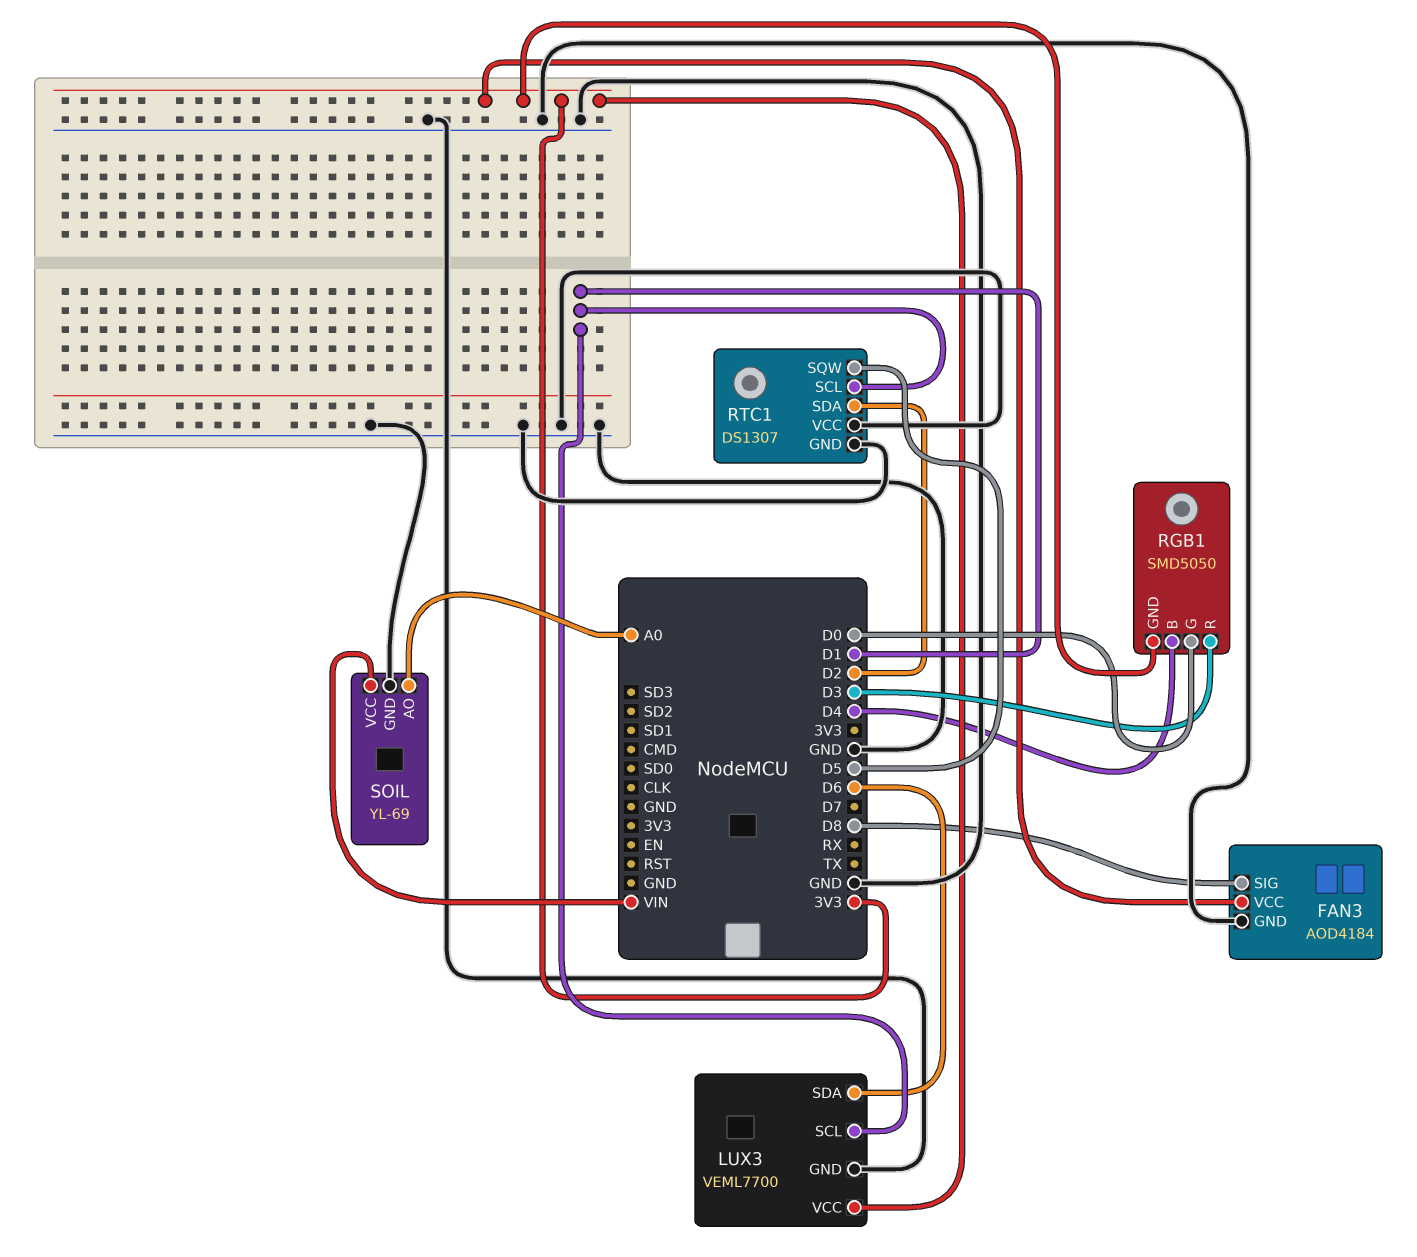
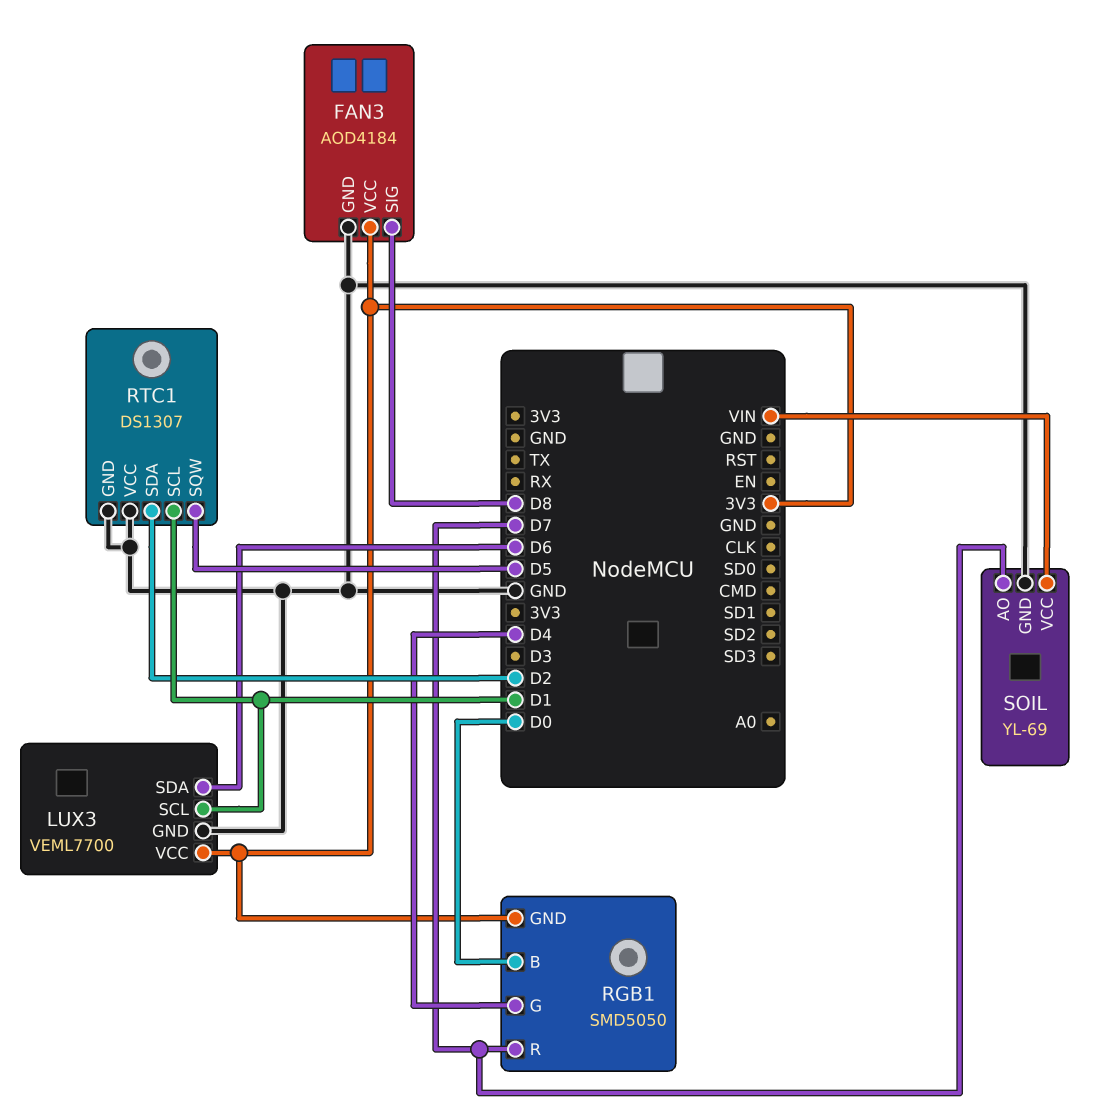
RGB1 pin B: D4 -> D0
RGB1 pin G: D0 -> D4
RGB1 pin R: D3 -> D7
SOIL pin AO: A0 -> D7

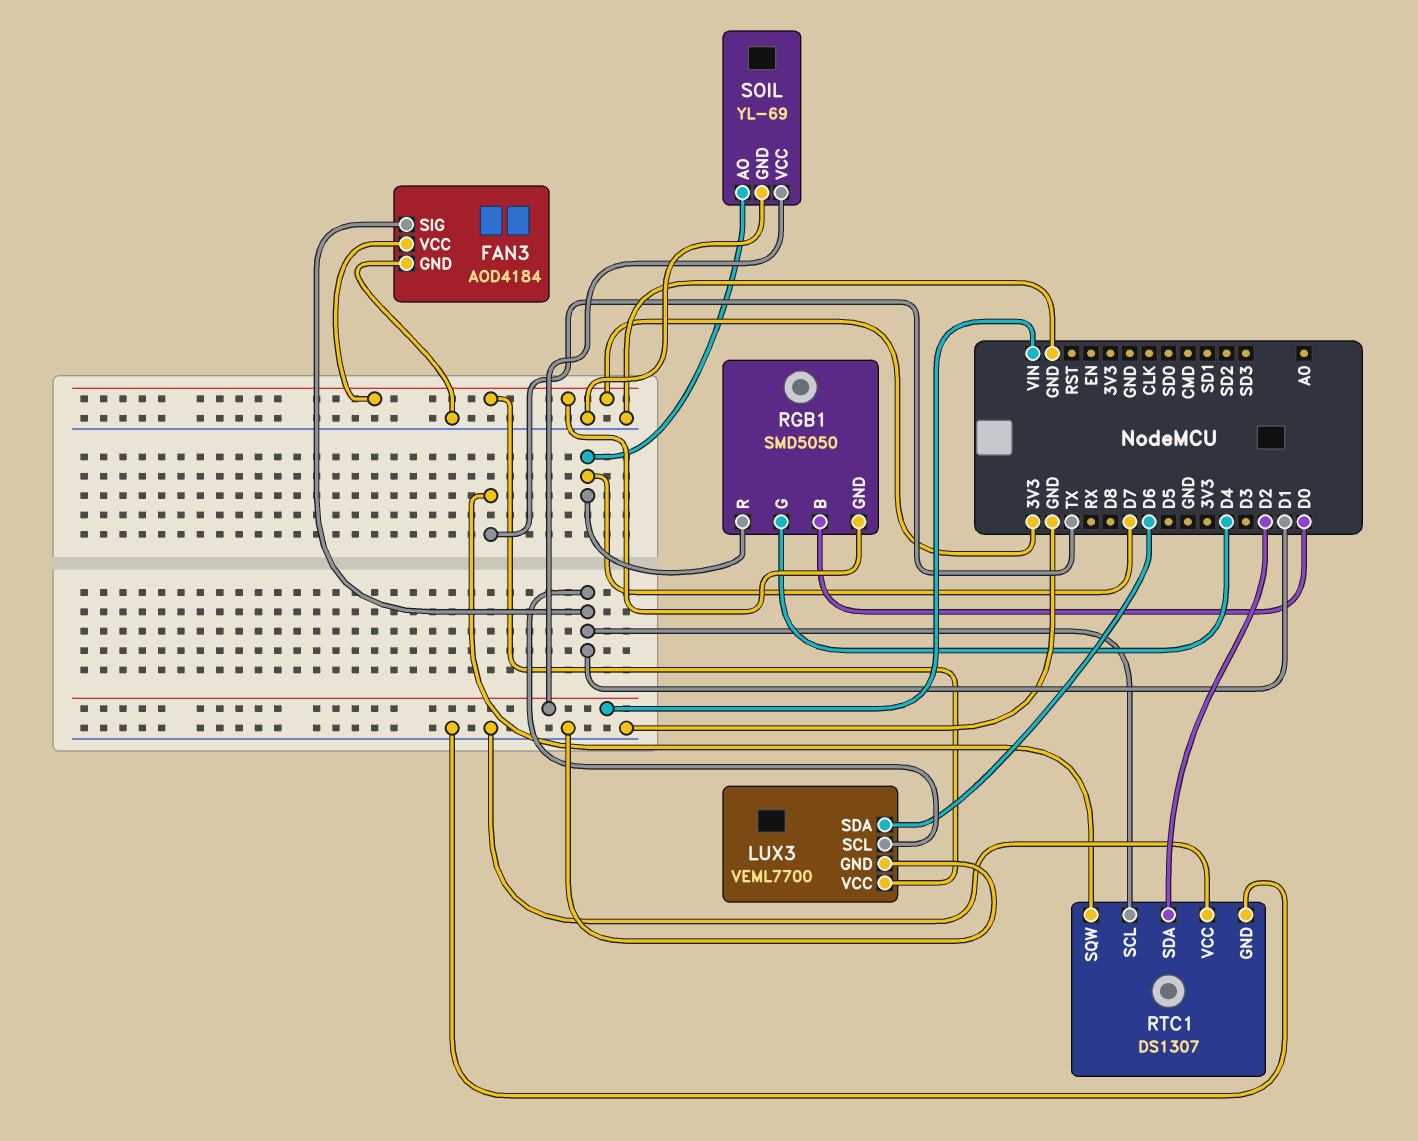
FAN3 pin SIG: D8 -> D1
RTC1 pin SQW: D5 -> TX

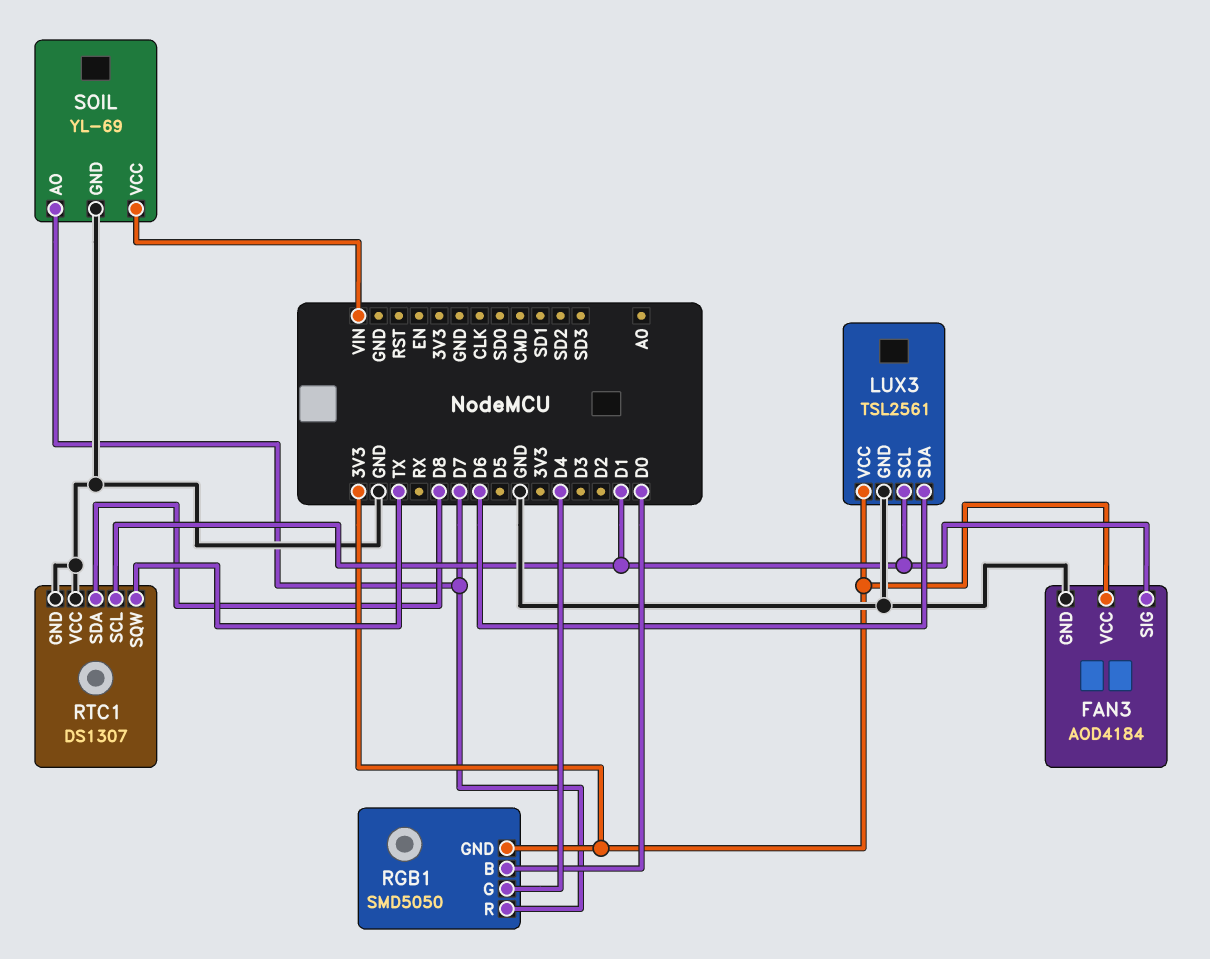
LUX3: VEML7700 -> TSL2561
RTC1 pin SDA: D2 -> D8

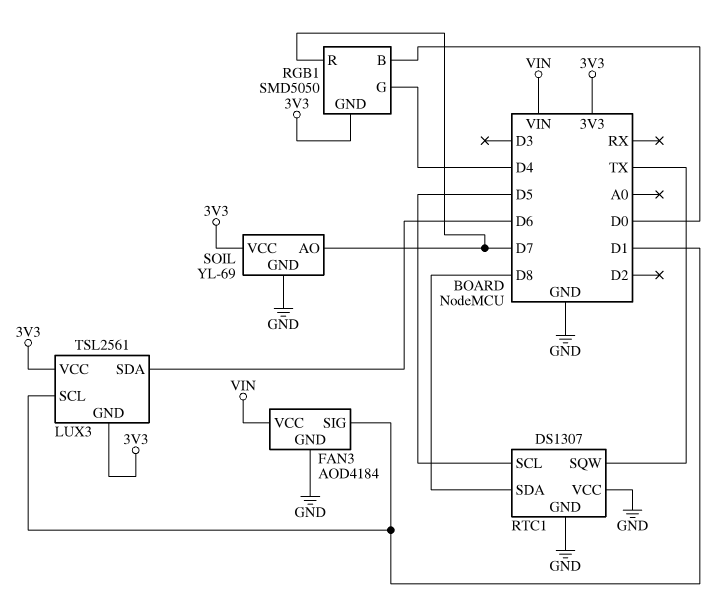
FAN3 pin VCC: 3V3 -> VIN
LUX3 pin GND: GND -> 3V3
RTC1 pin SCL: D1 -> D5
SOIL pin VCC: VIN -> 3V3

